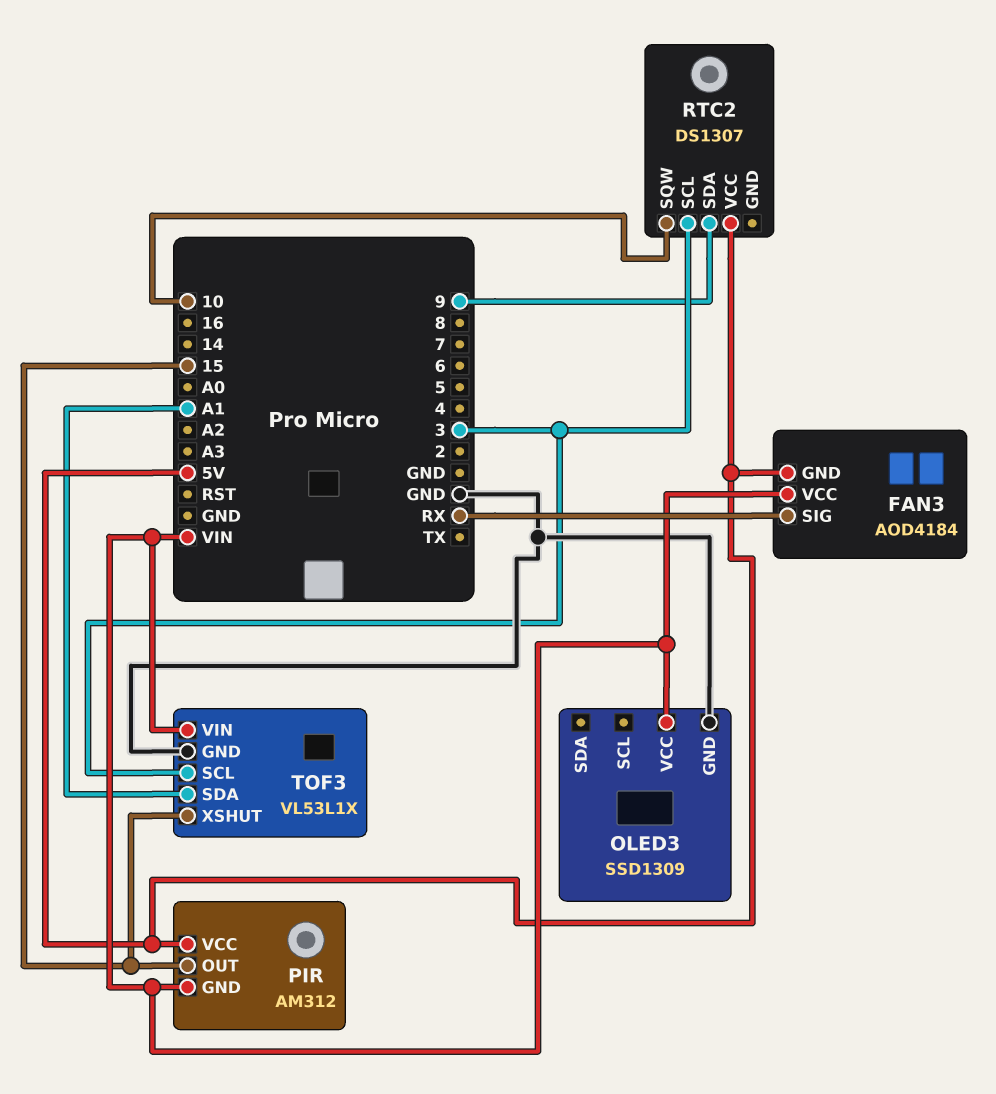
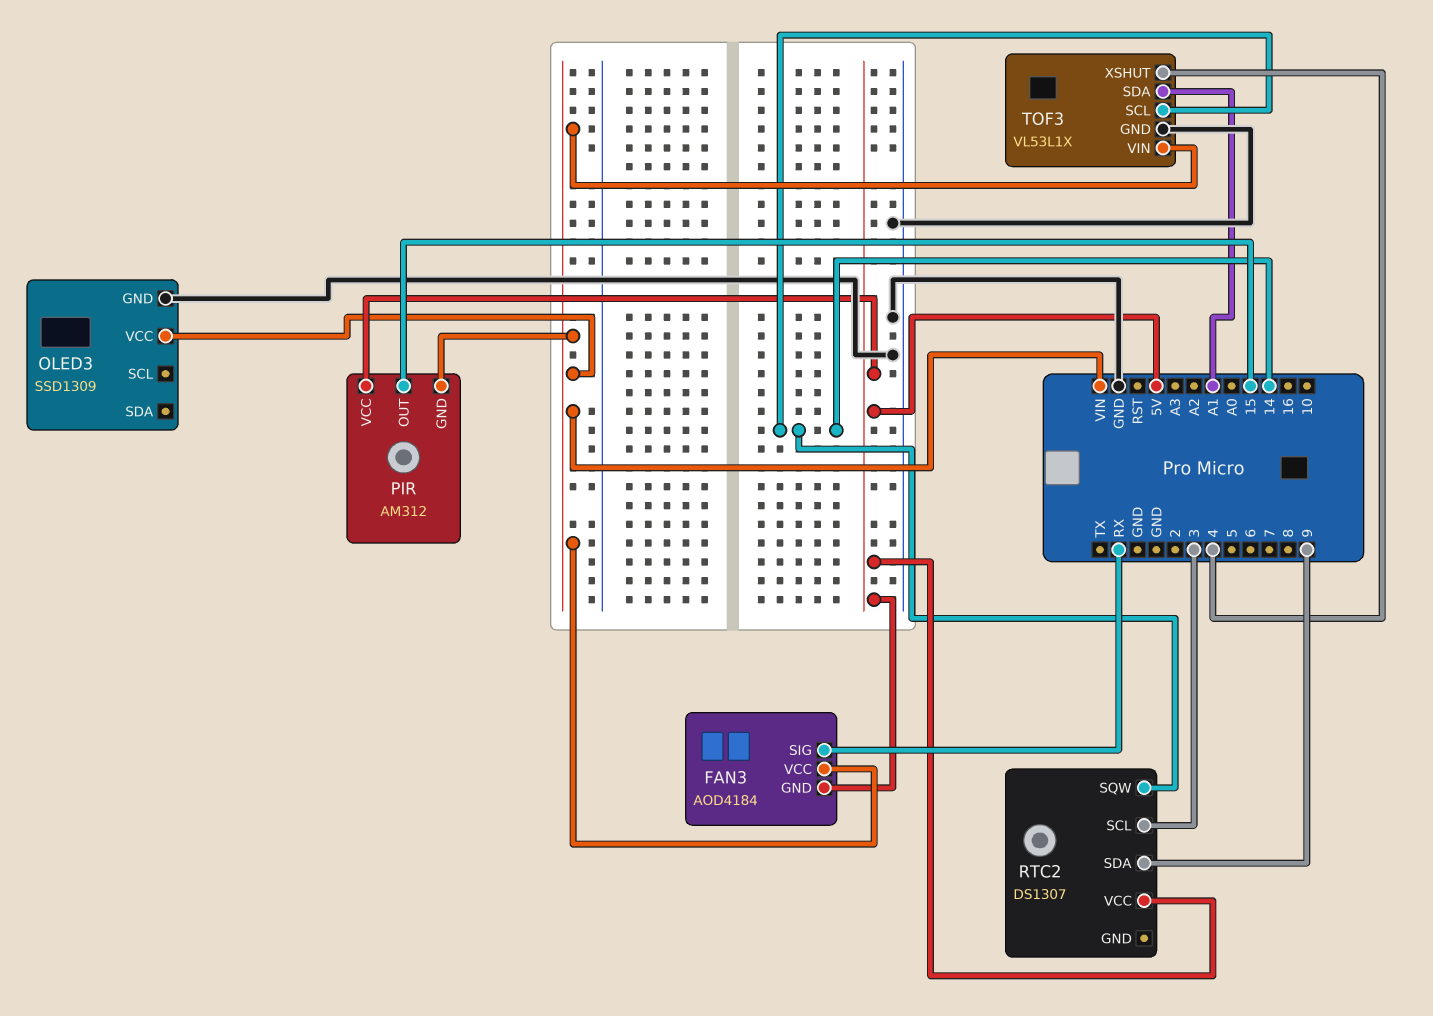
RTC2 pin SQW: 10 -> 14
TOF3 pin SCL: 3 -> 14
TOF3 pin XSHUT: 15 -> 4

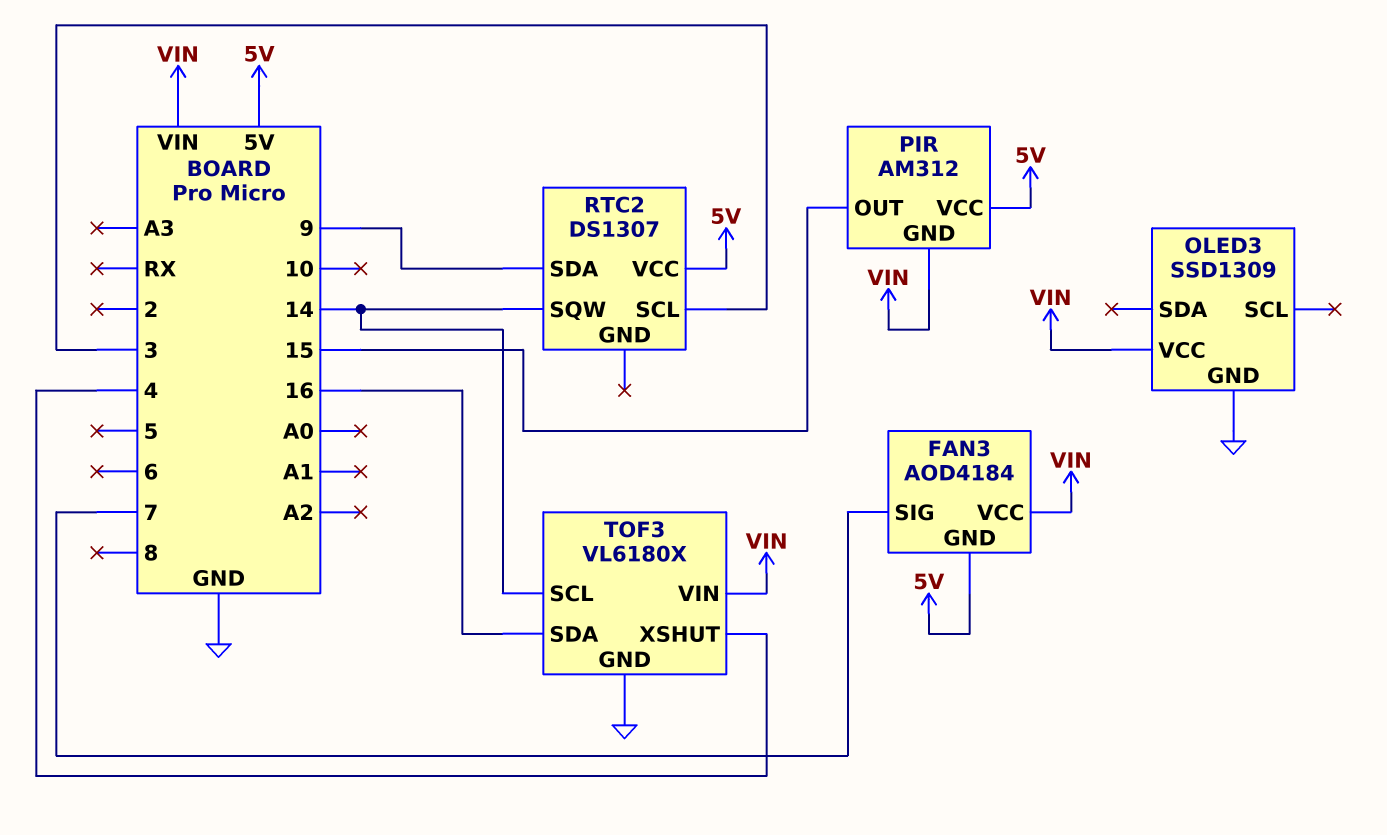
FAN3 pin SIG: RX -> 7
TOF3: VL53L1X -> VL6180X
TOF3 pin SDA: A1 -> 16

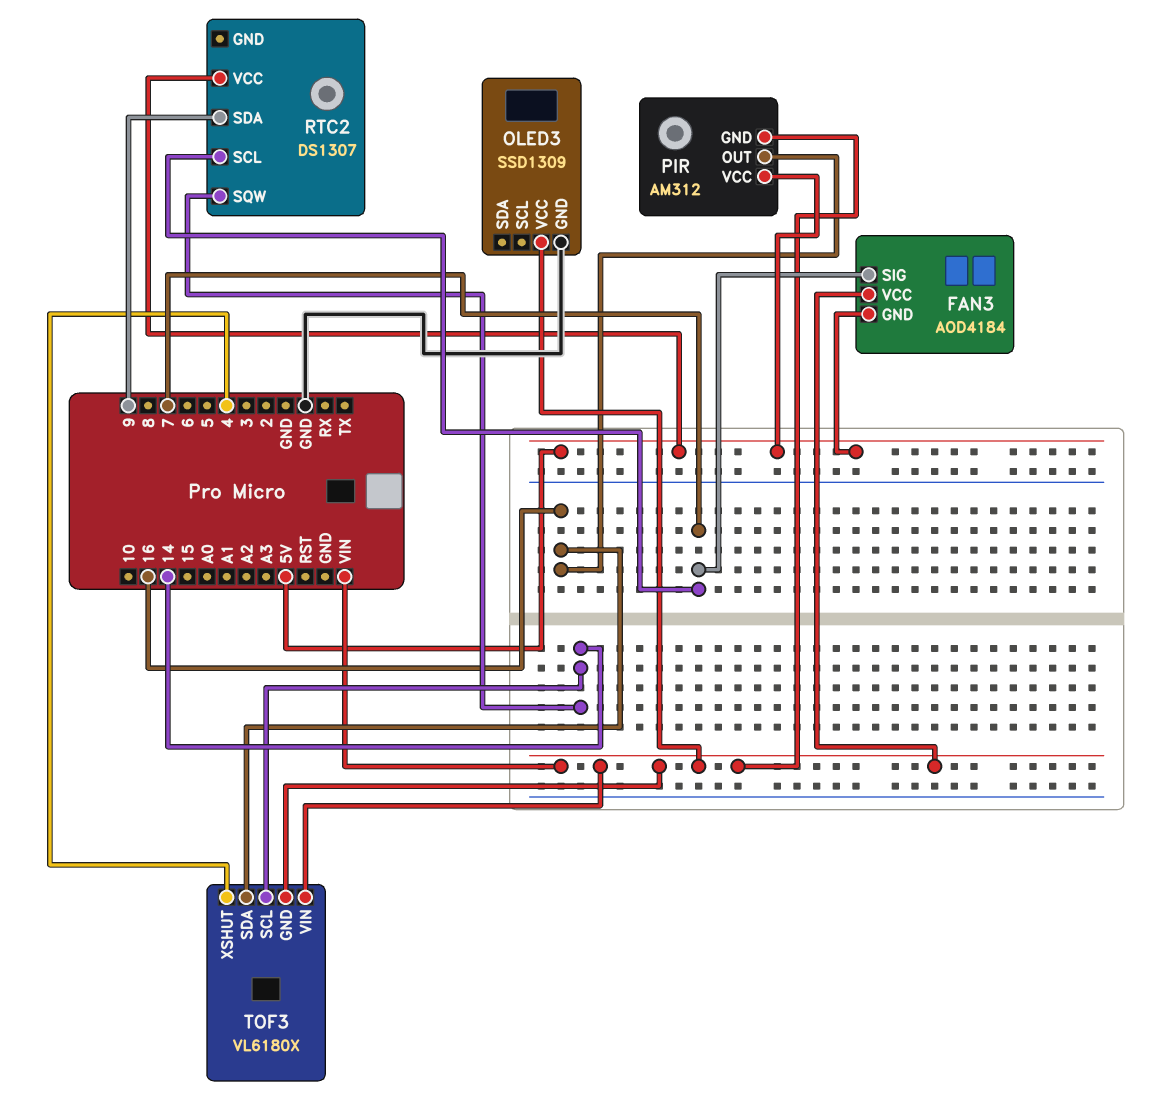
PIR pin OUT: 15 -> 16
RTC2 pin SCL: 3 -> 7
TOF3 pin GND: GND -> VIN

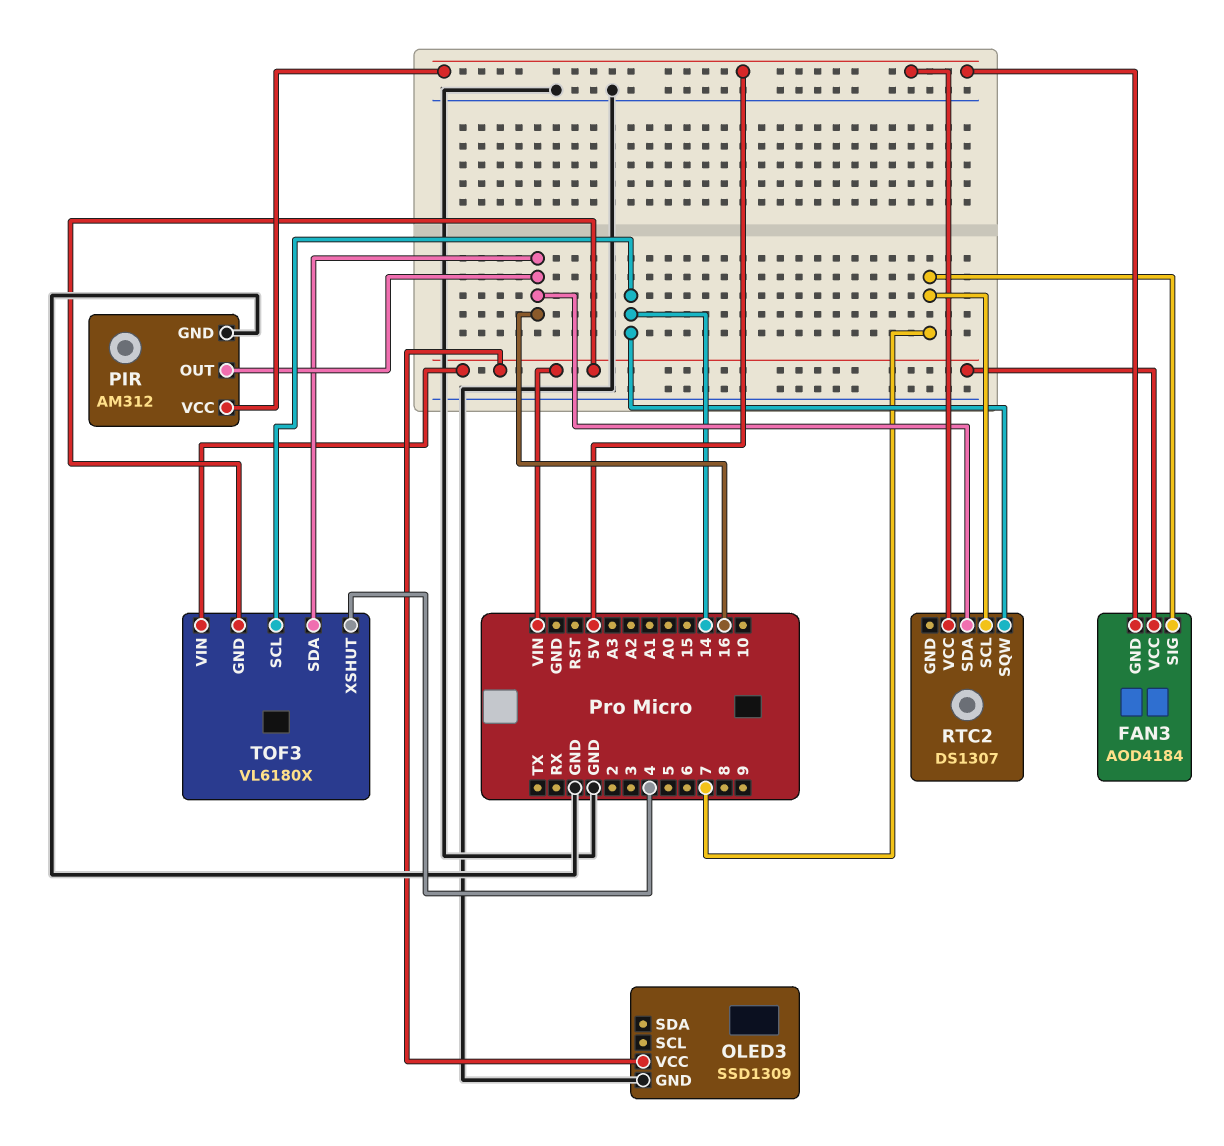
PIR pin GND: VIN -> GND
RTC2 pin SDA: 9 -> 16

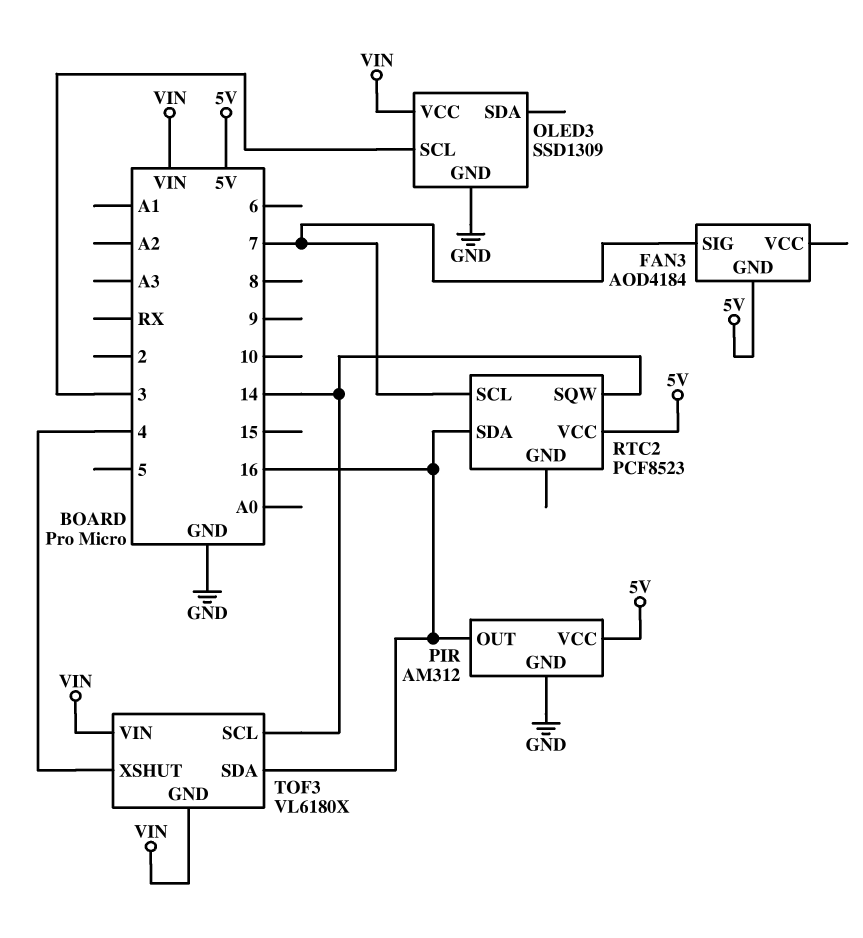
FAN3 pin VCC: VIN -> none
OLED3 pin SCL: none -> 3
RTC2: DS1307 -> PCF8523

